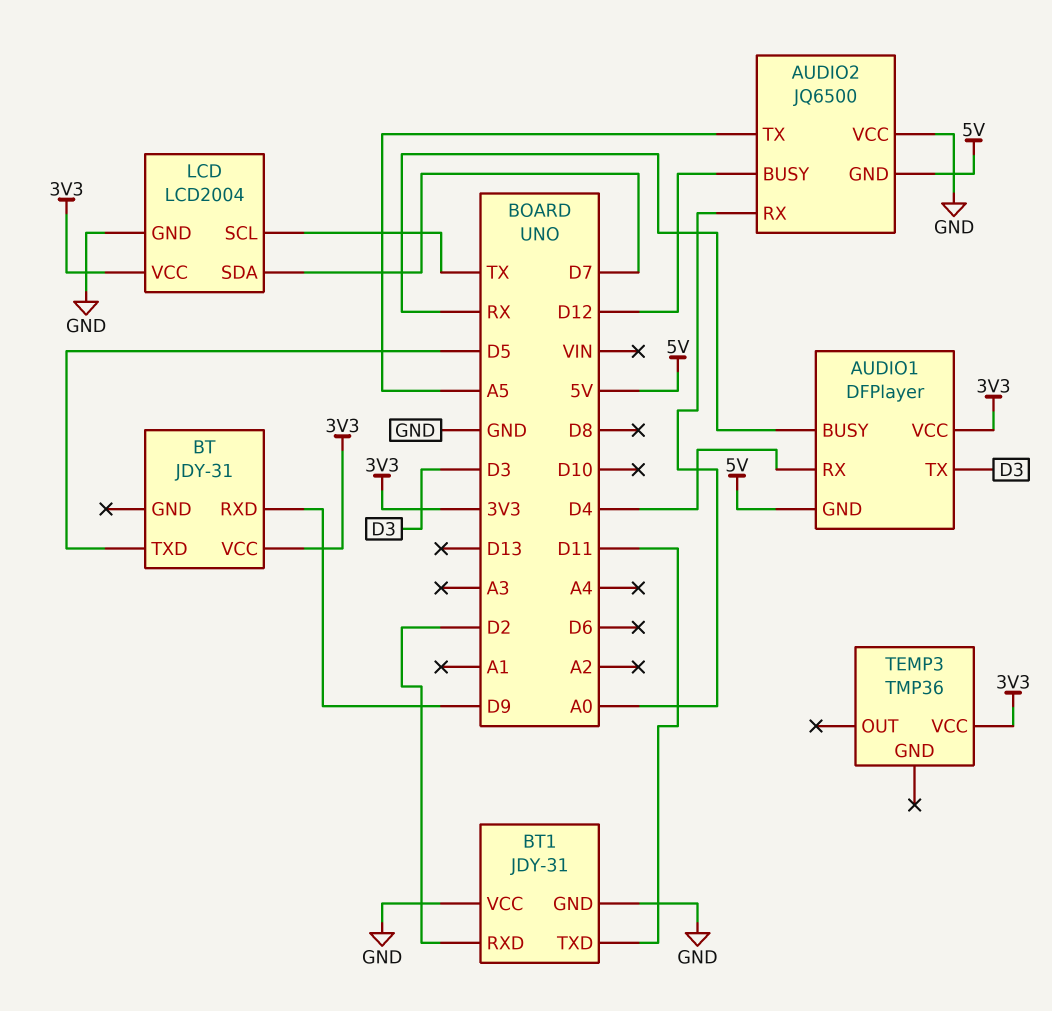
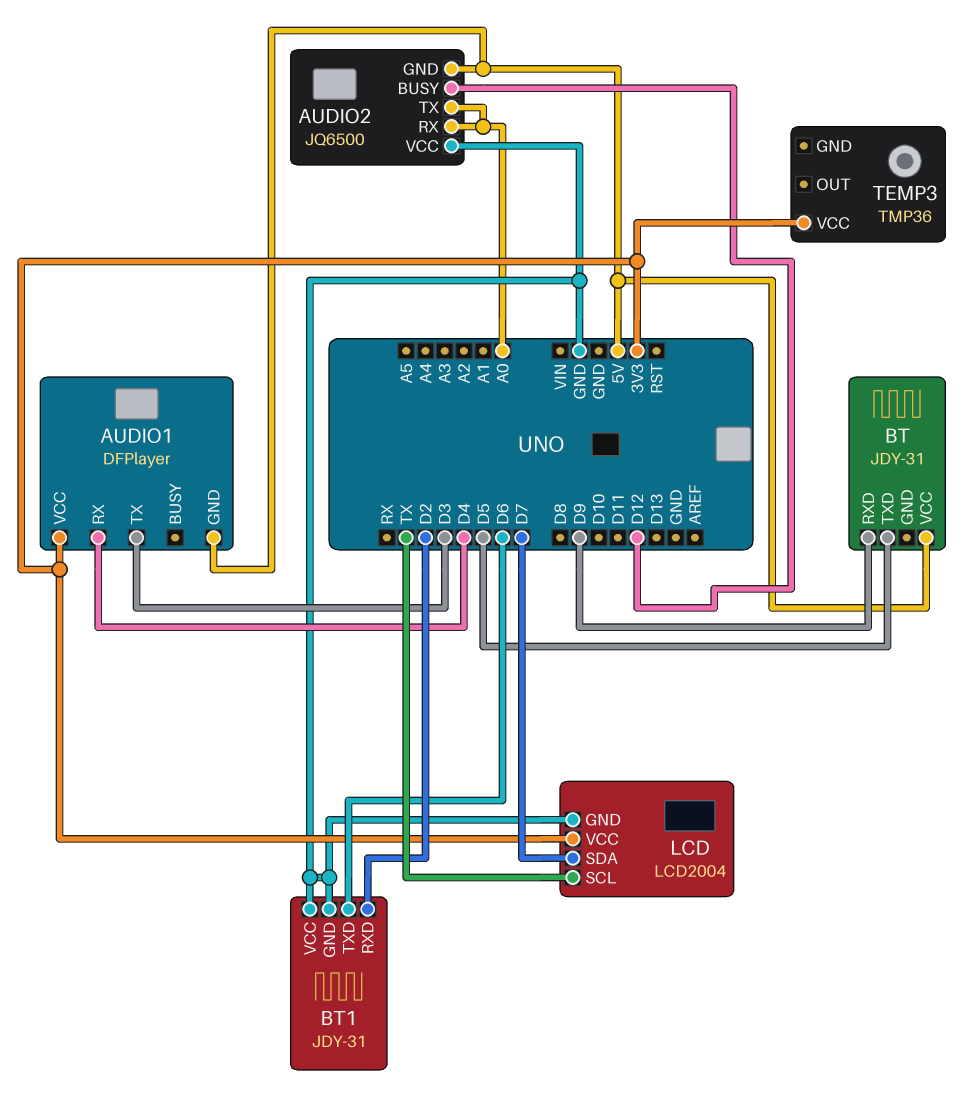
AUDIO1 pin BUSY: RX -> none
AUDIO2 pin TX: A5 -> A0
BT pin VCC: 3V3 -> 5V
BT1 pin TXD: D11 -> D6

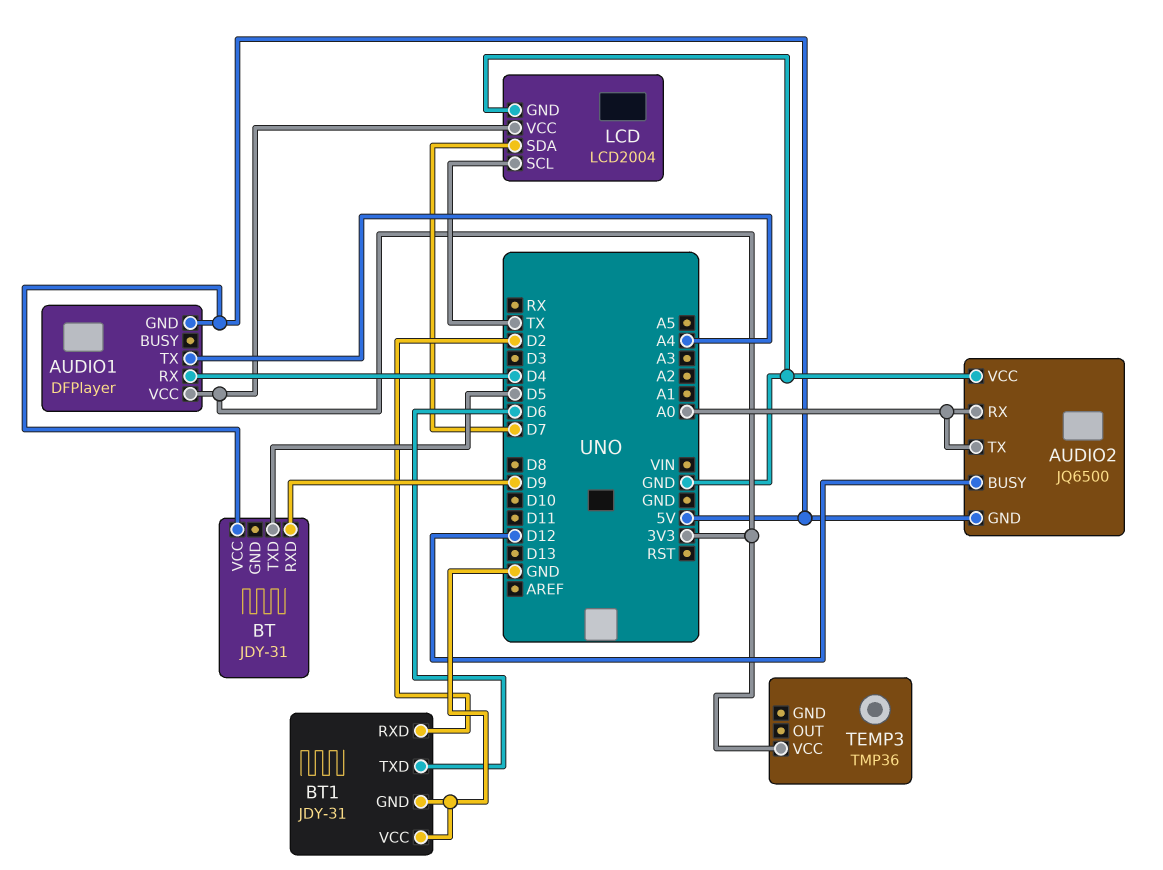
AUDIO1 pin TX: D3 -> A4

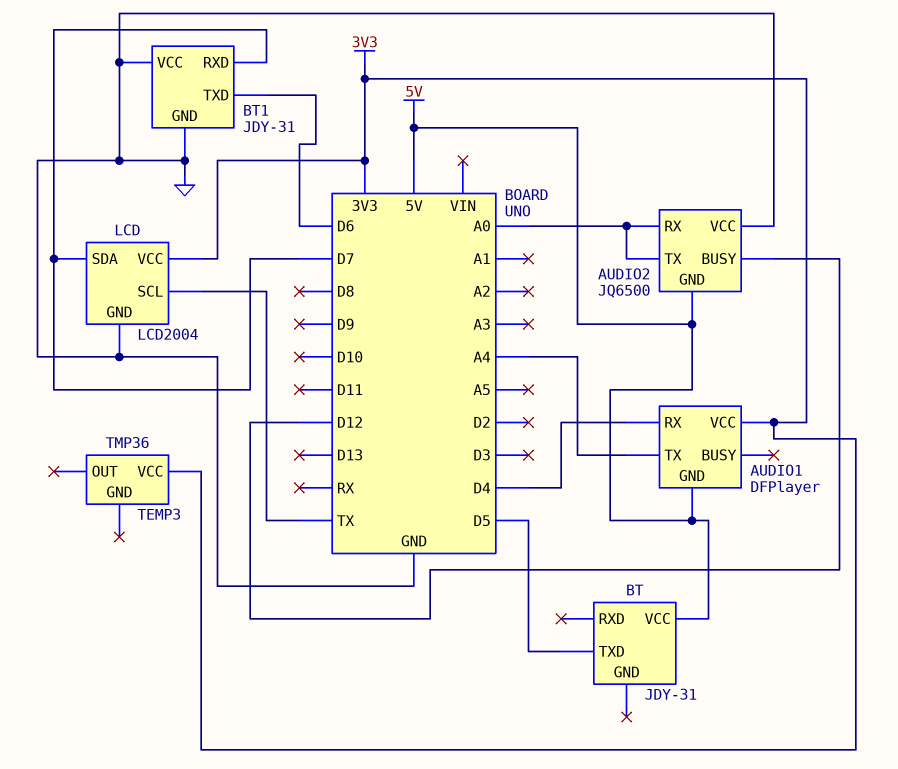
BT pin RXD: D9 -> none
BT1 pin RXD: D2 -> D7

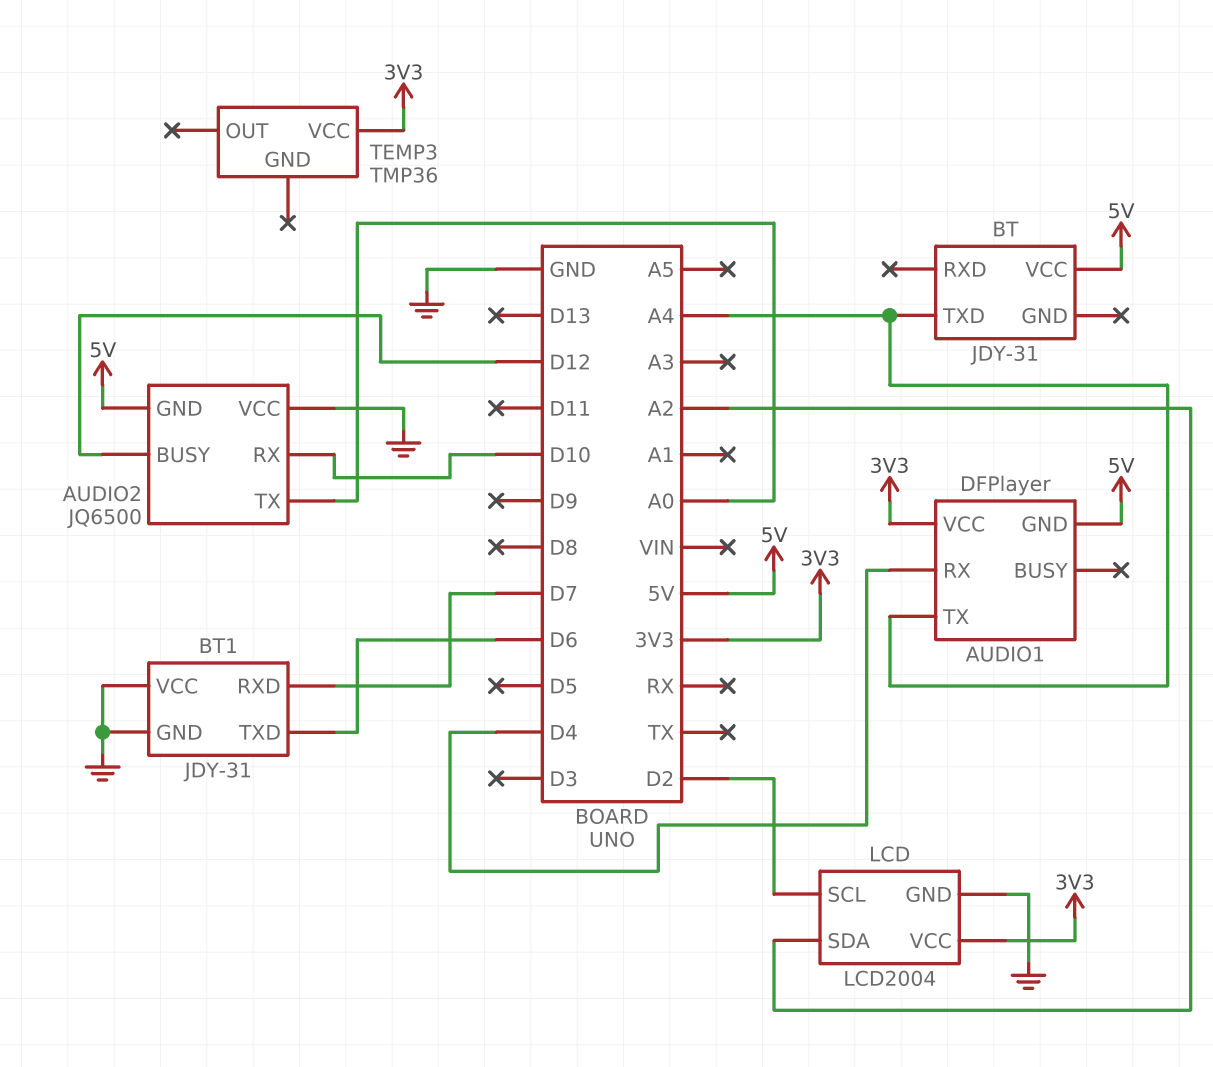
AUDIO2 pin RX: A0 -> D10
BT pin TXD: D5 -> A4
LCD pin SCL: TX -> D2
LCD pin SDA: D7 -> A2

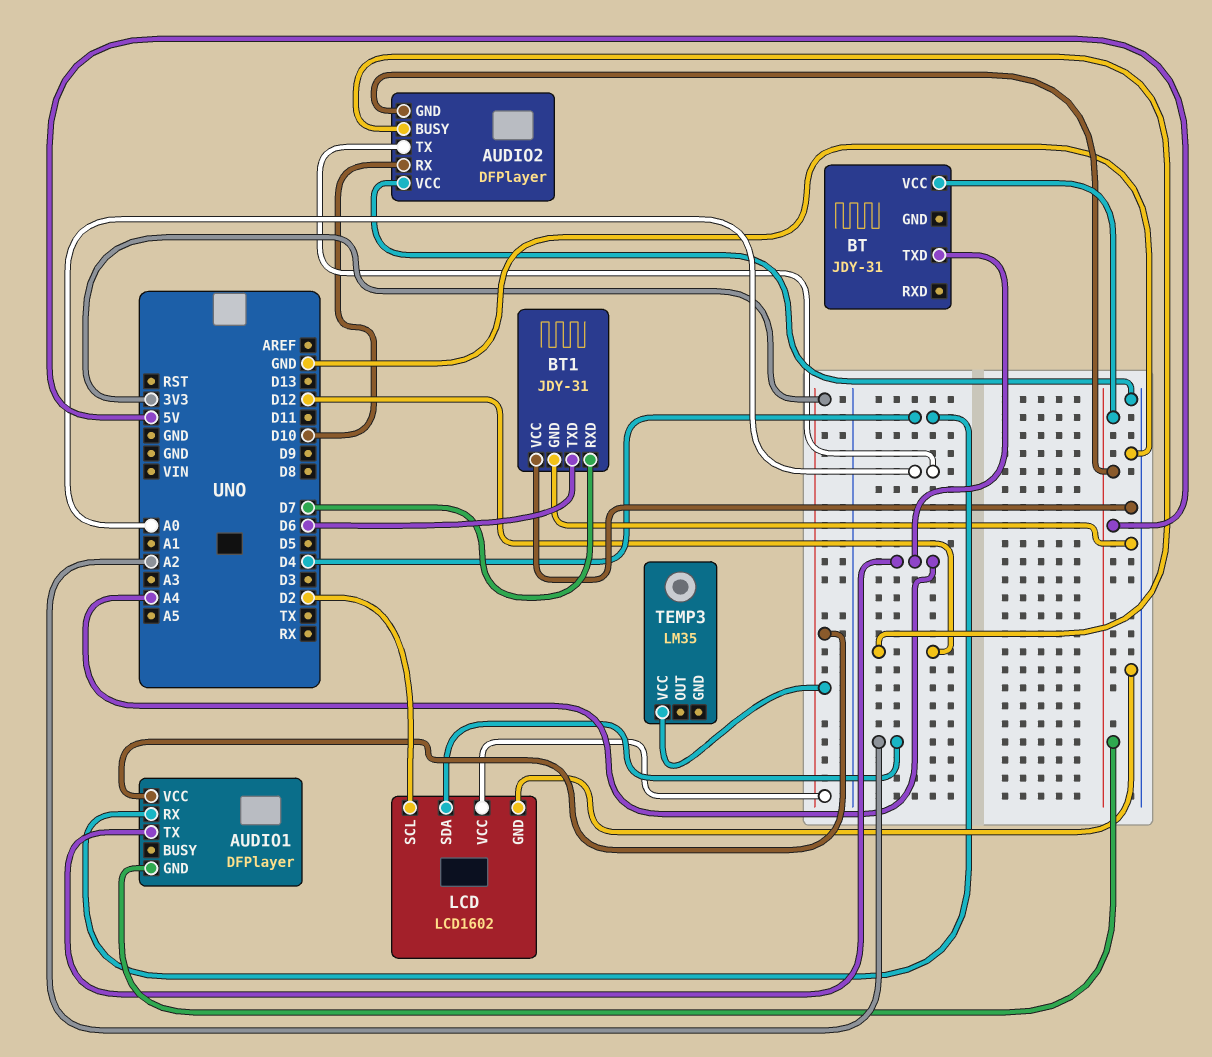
AUDIO2: JQ6500 -> DFPlayer
LCD: LCD2004 -> LCD1602
TEMP3: TMP36 -> LM35

